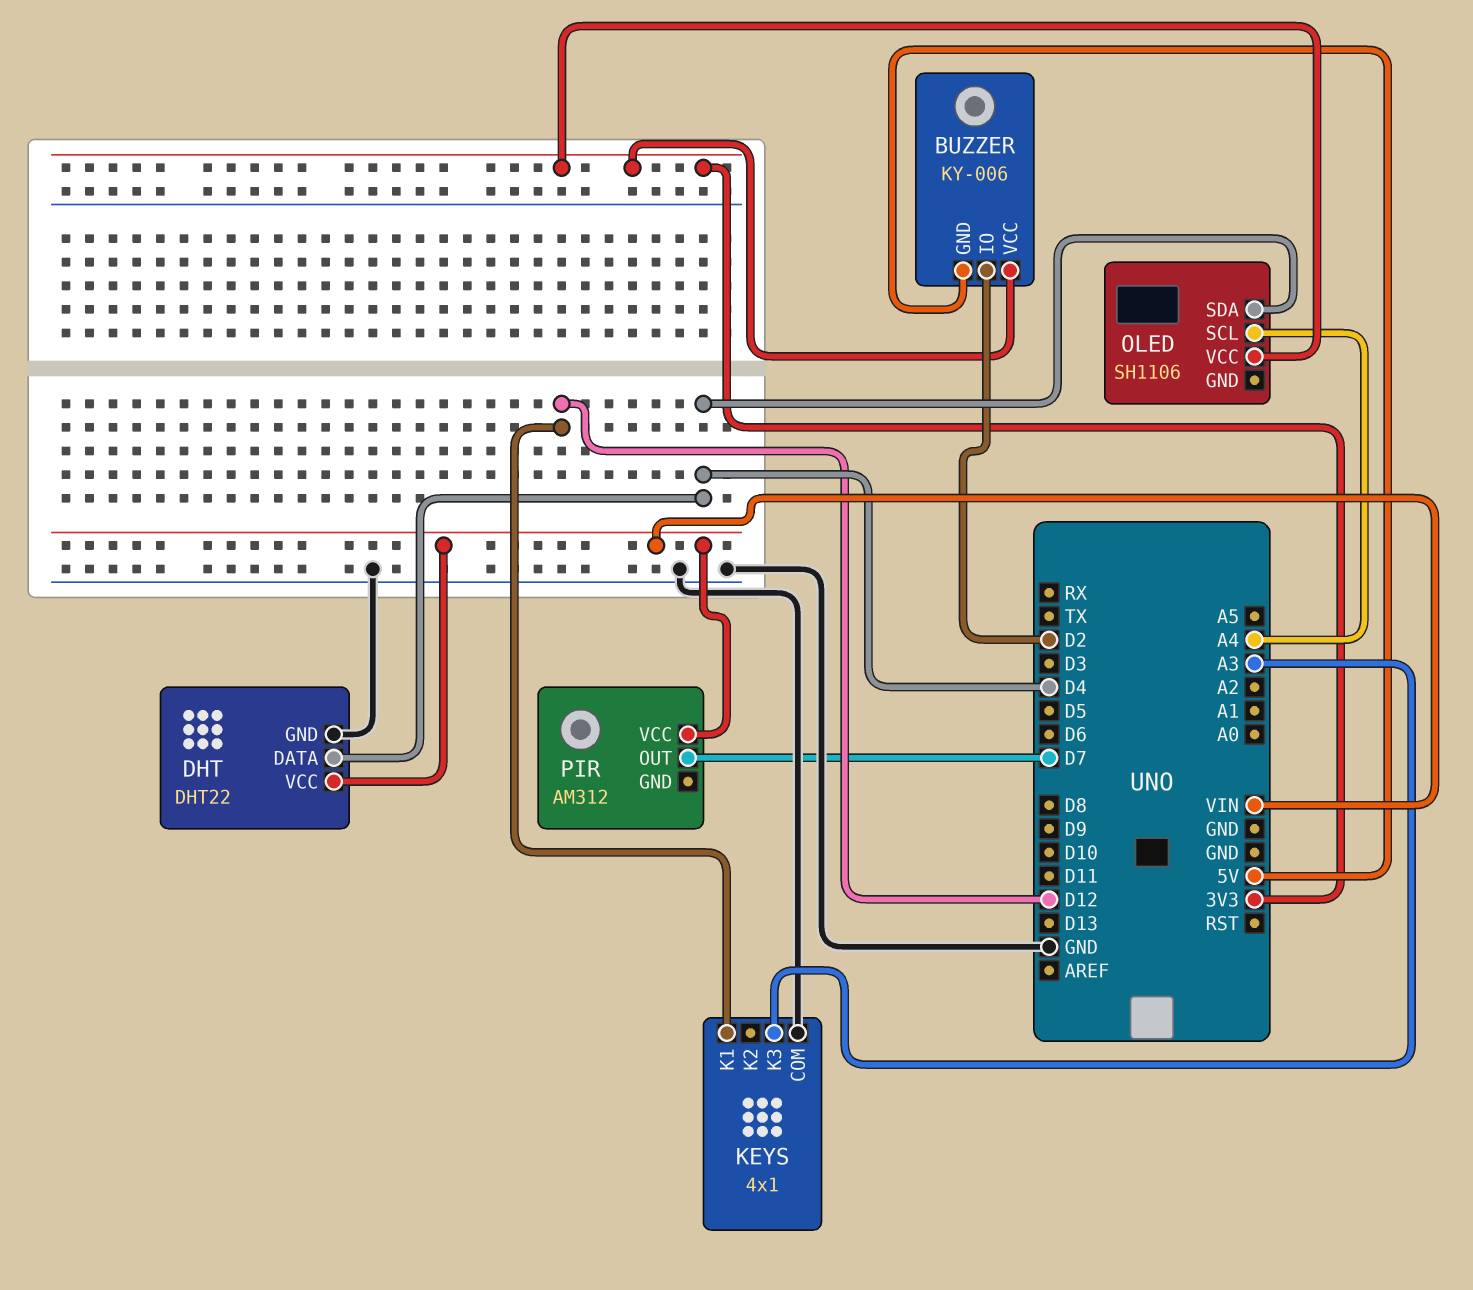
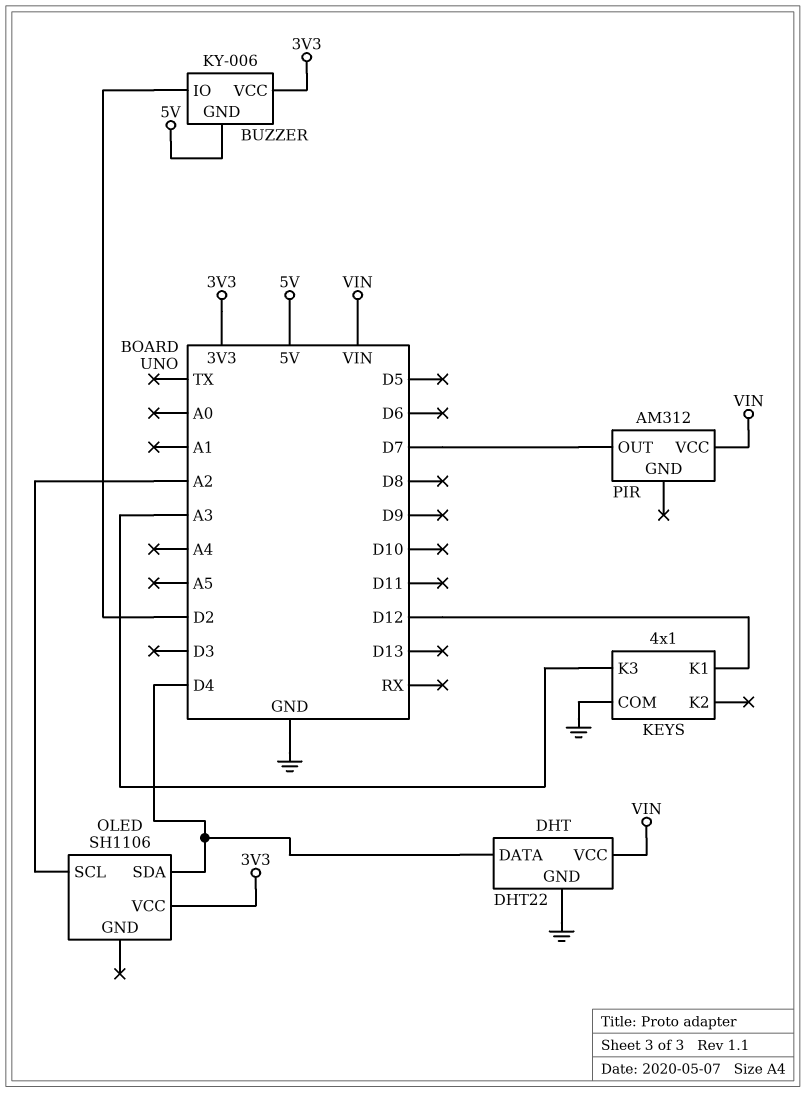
OLED pin SCL: A4 -> A2

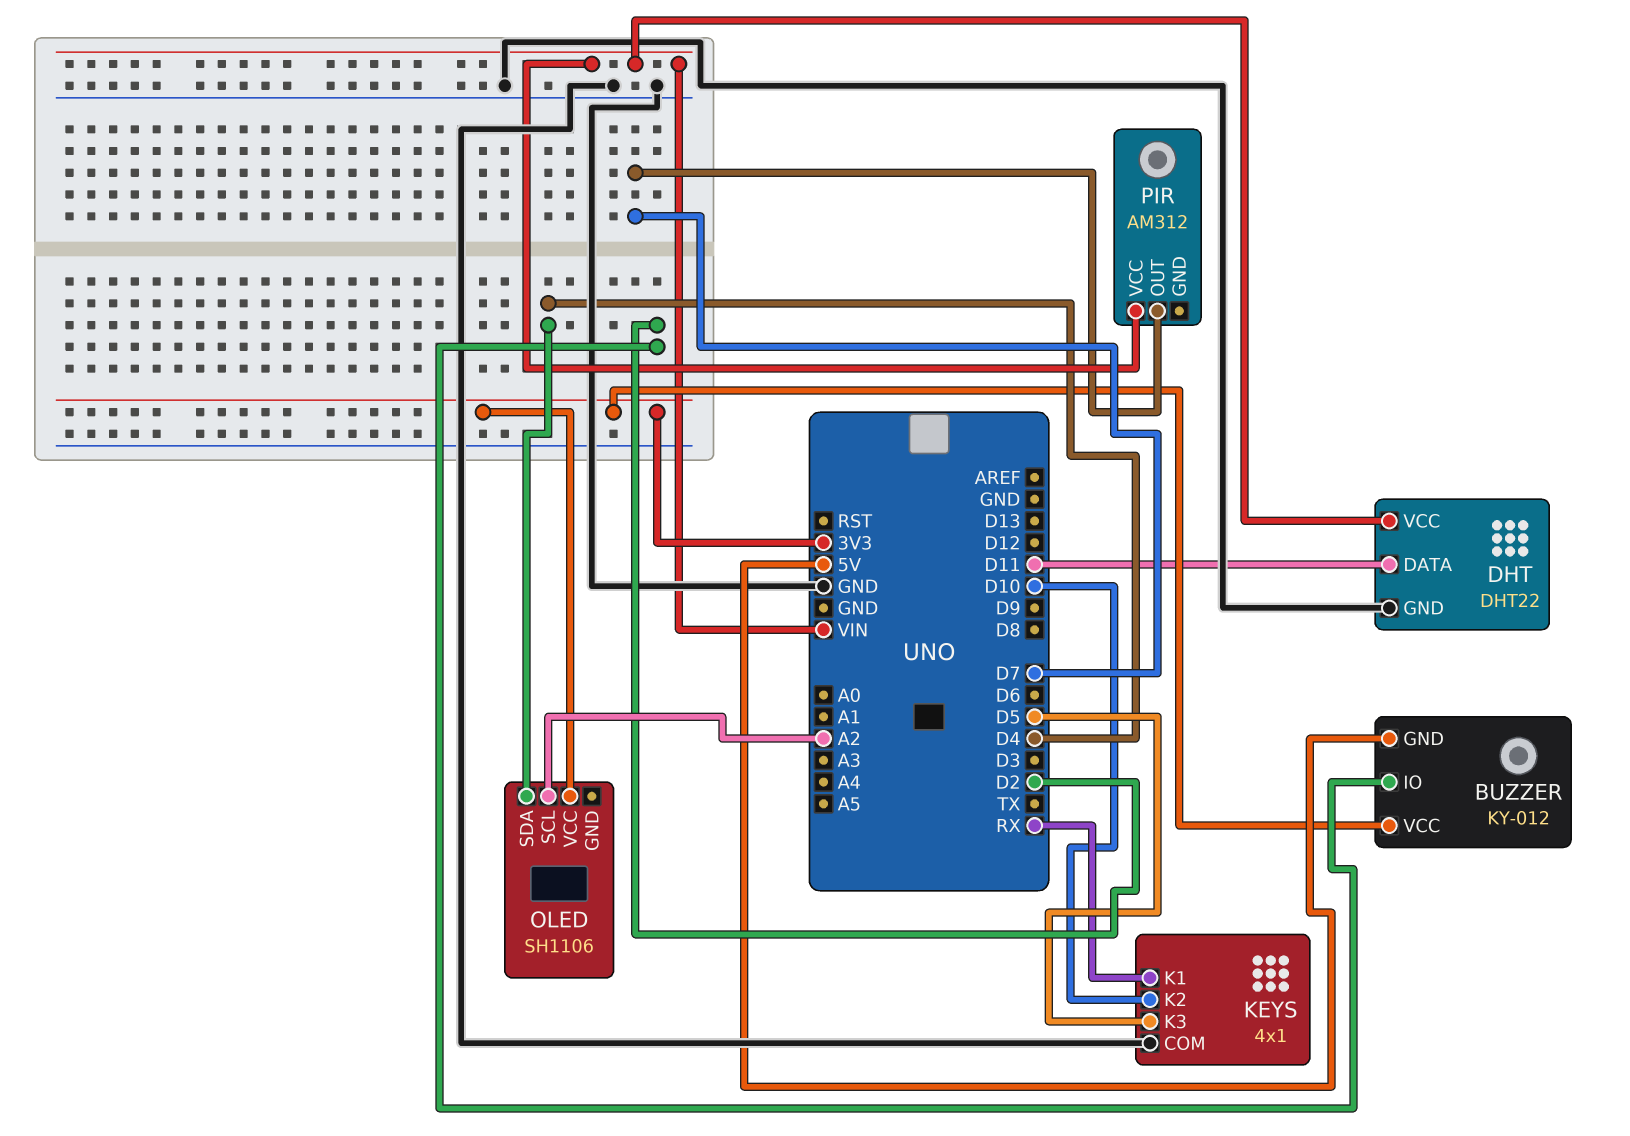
BUZZER: KY-006 -> KY-012
DHT pin DATA: D4 -> D11
KEYS pin K1: D12 -> RX
KEYS pin K2: none -> D10
KEYS pin K3: A3 -> D5

